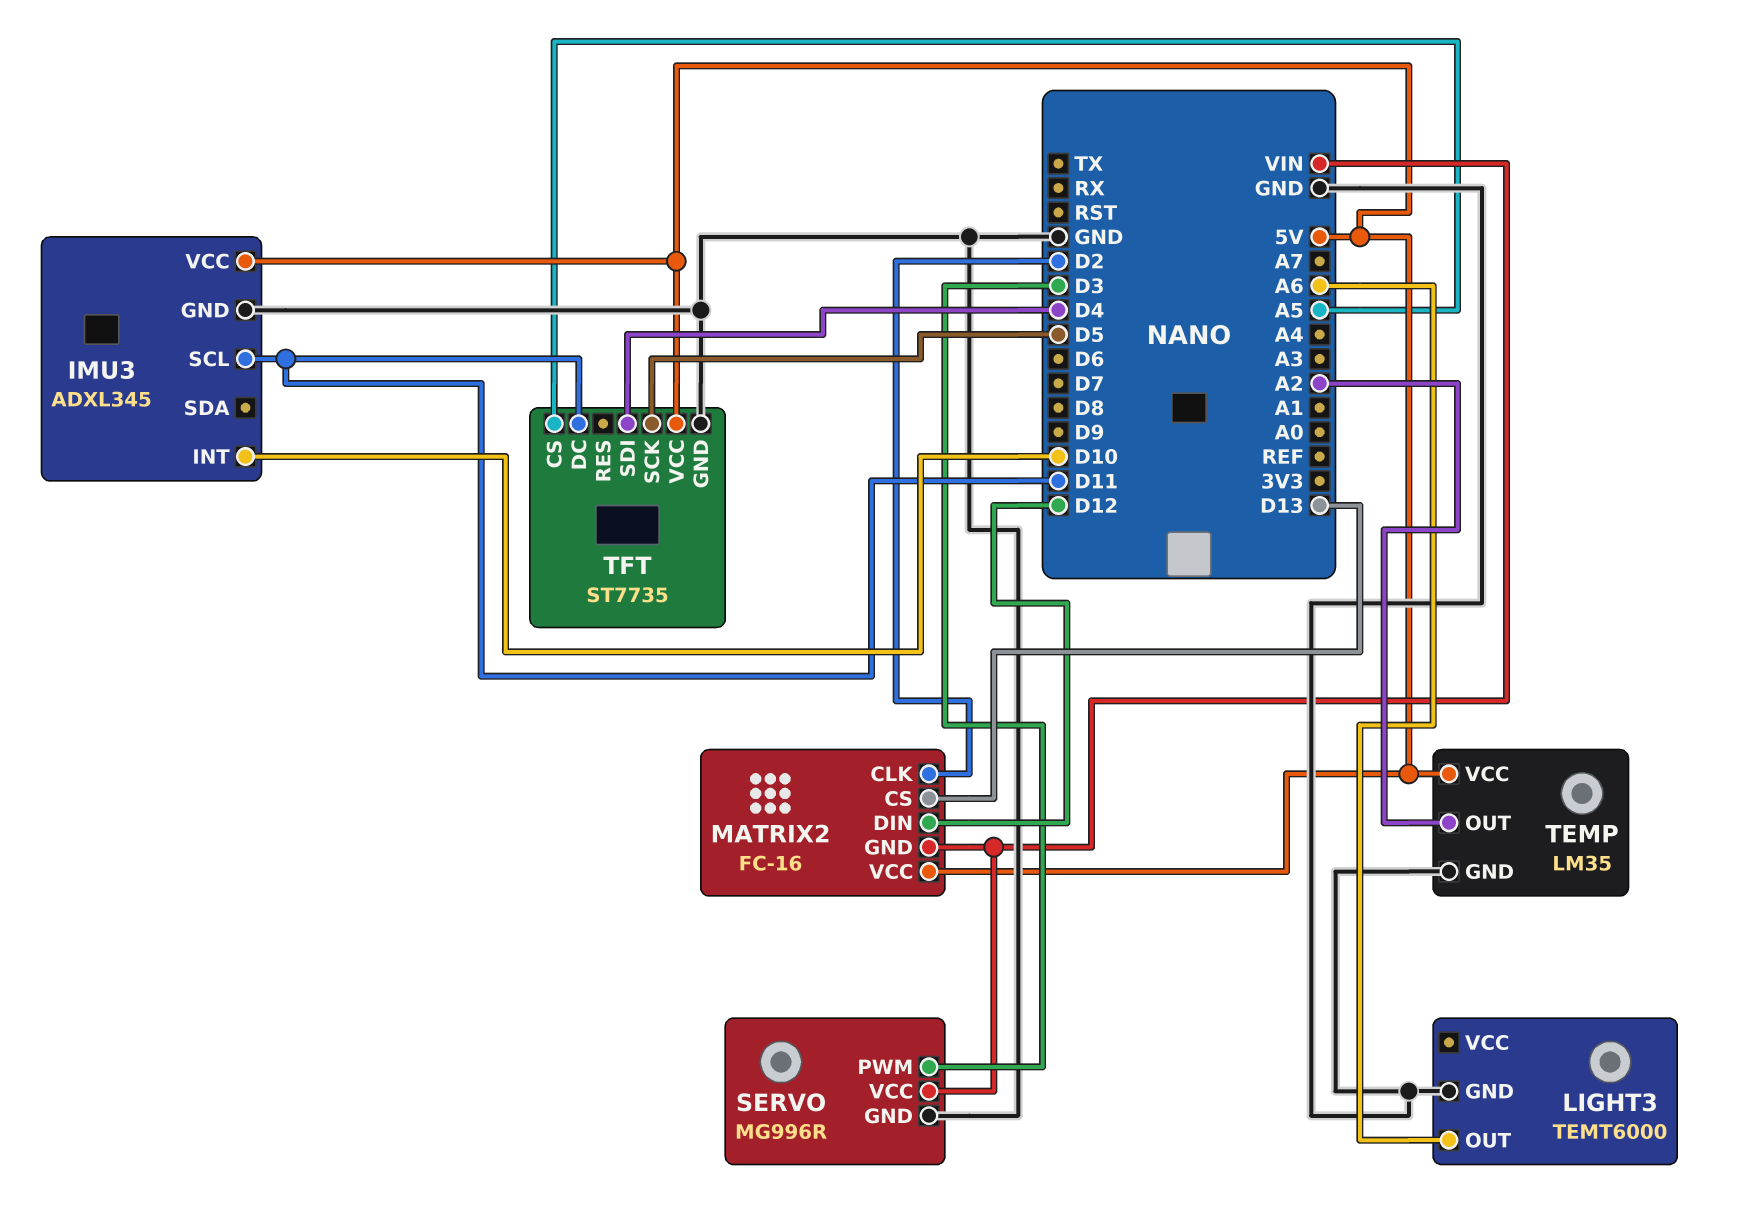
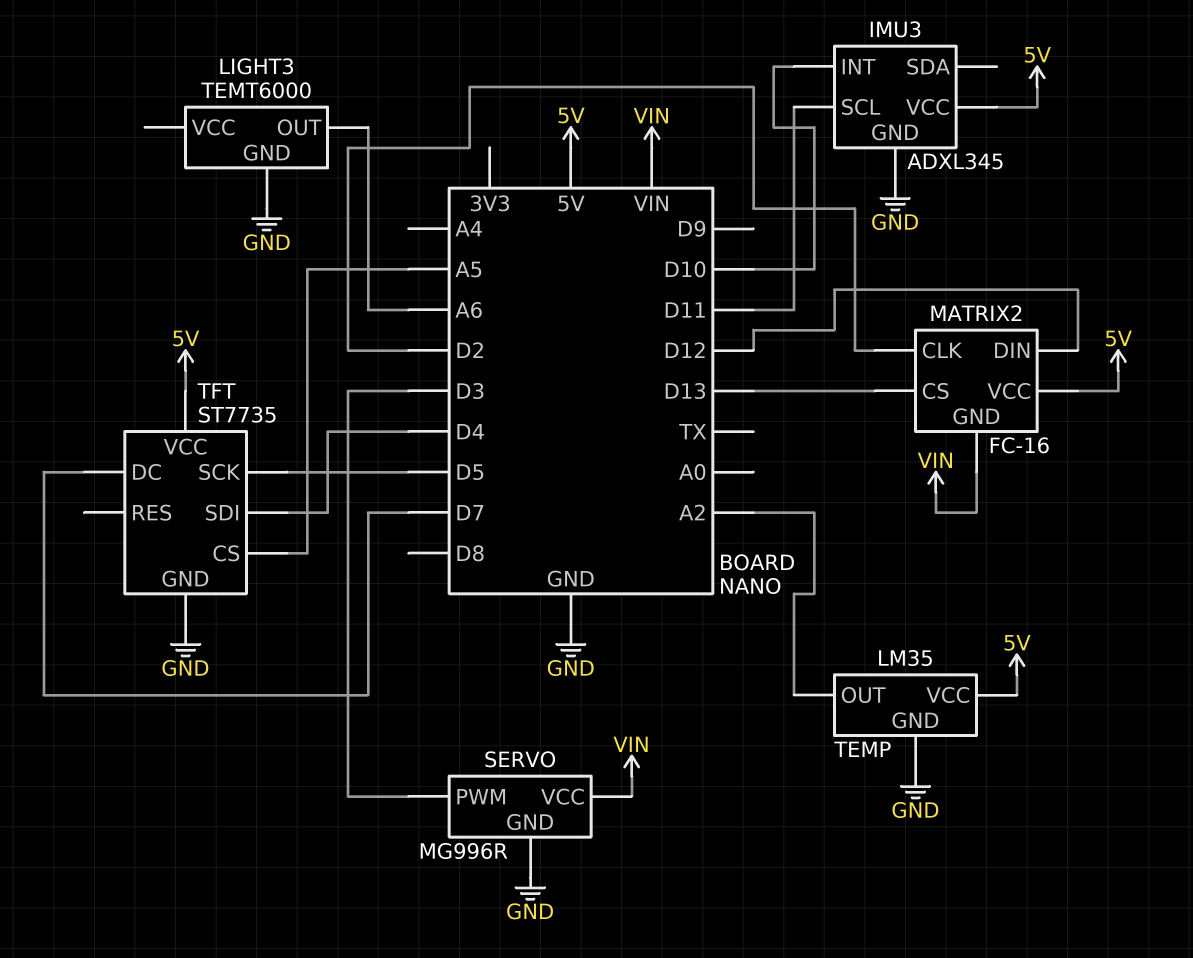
TFT pin DC: D11 -> D7

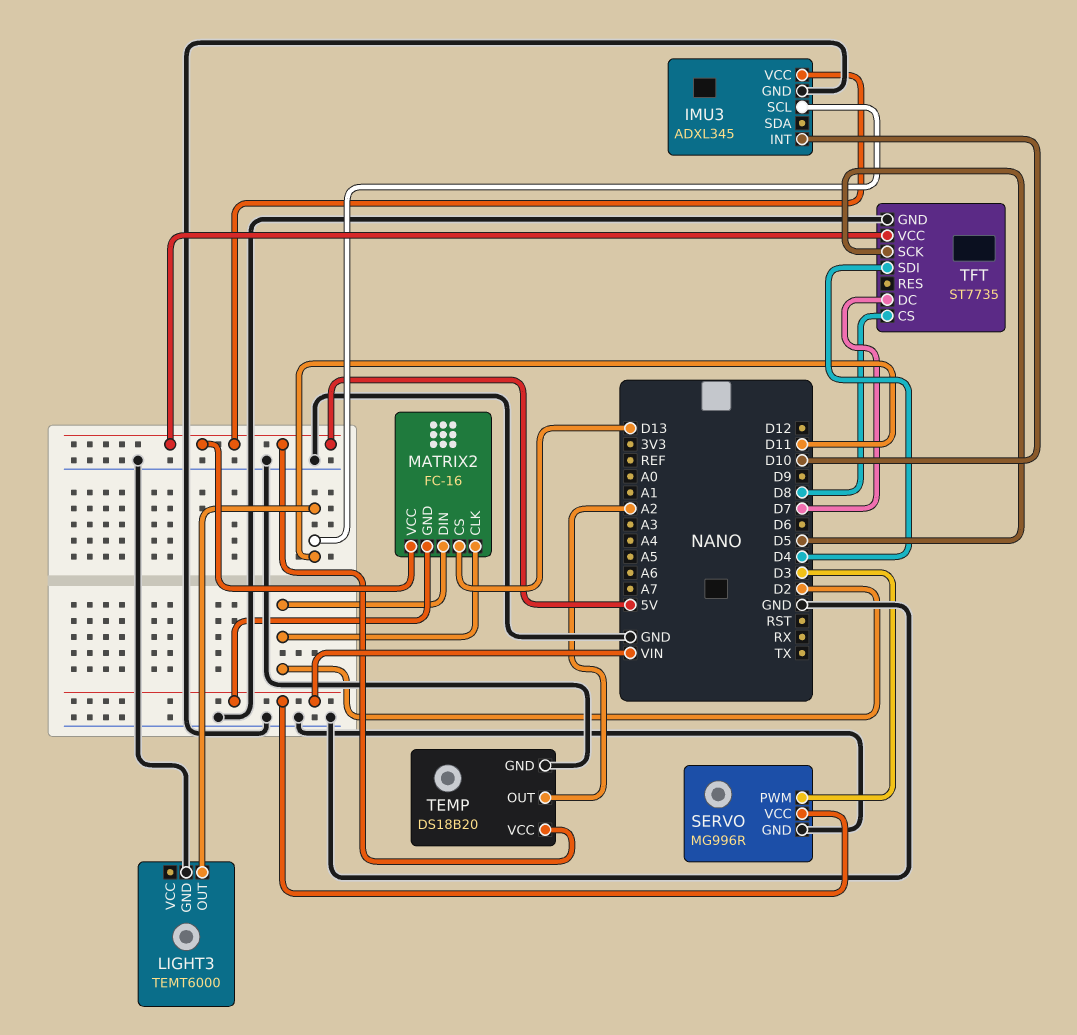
LIGHT3 pin OUT: A6 -> D11
MATRIX2 pin DIN: D12 -> D2
TEMP: LM35 -> DS18B20
TFT pin CS: A5 -> D8

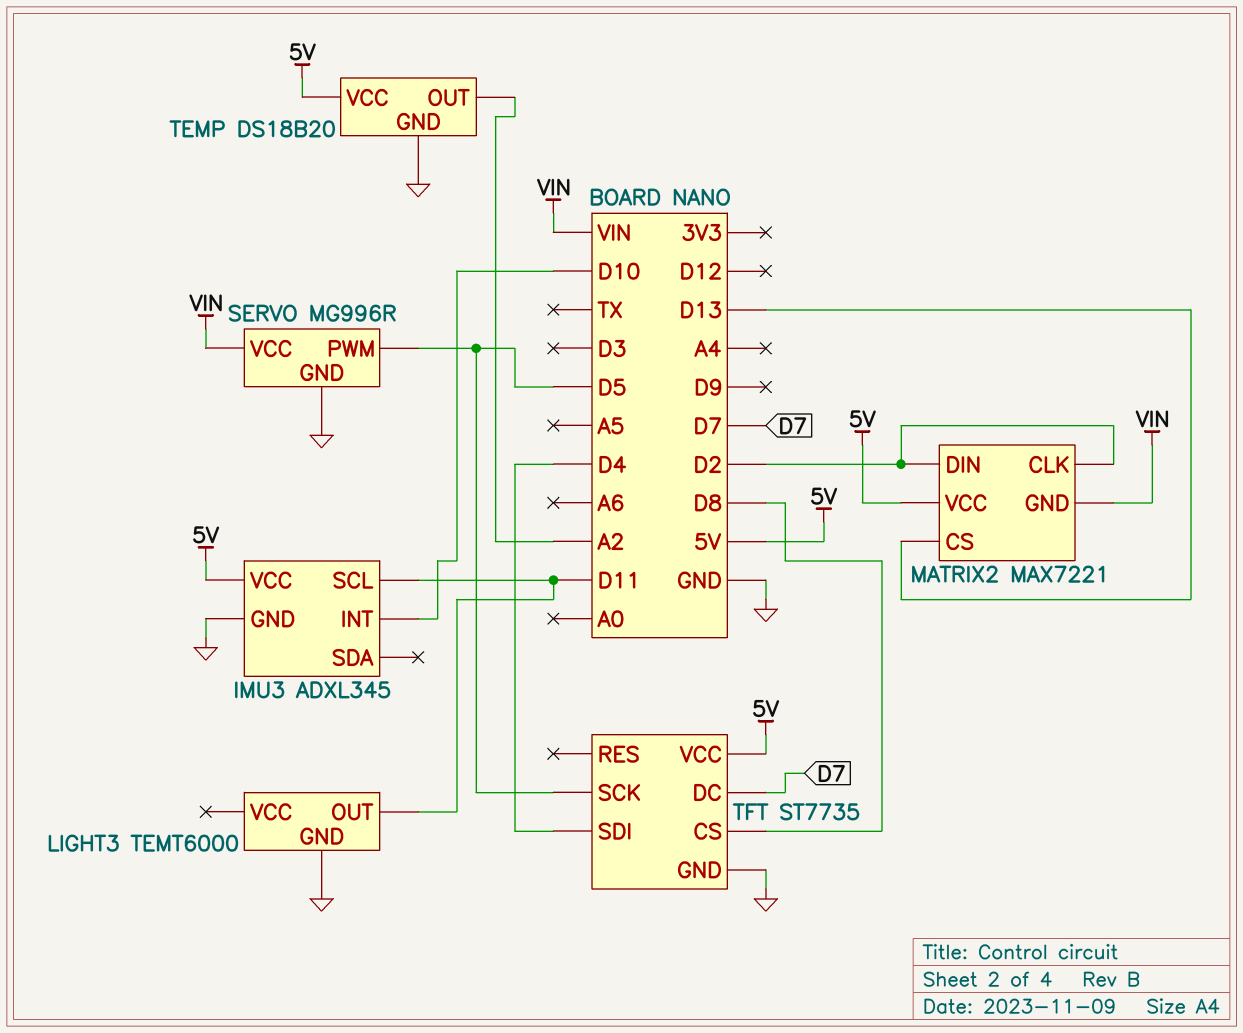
MATRIX2: FC-16 -> MAX7221
SERVO pin PWM: D3 -> D5

